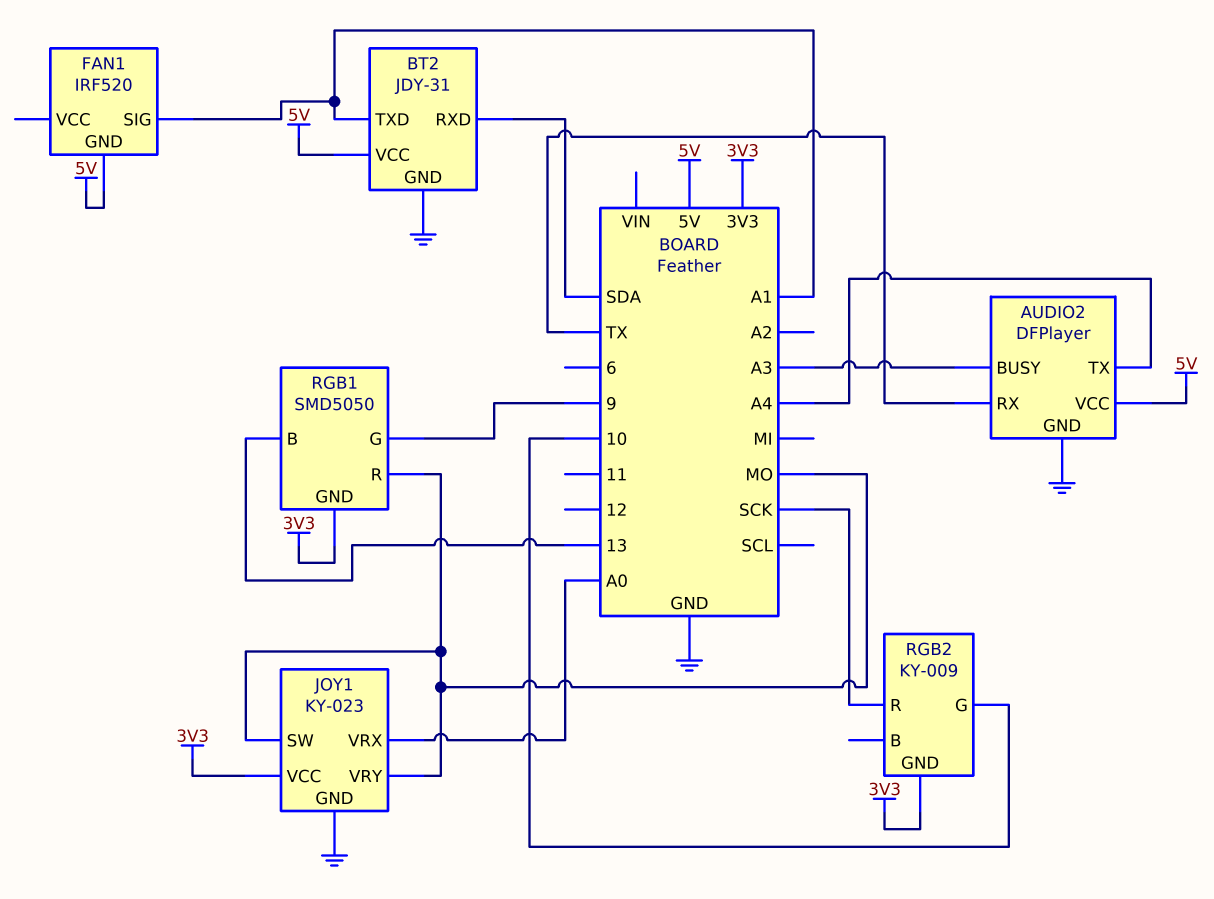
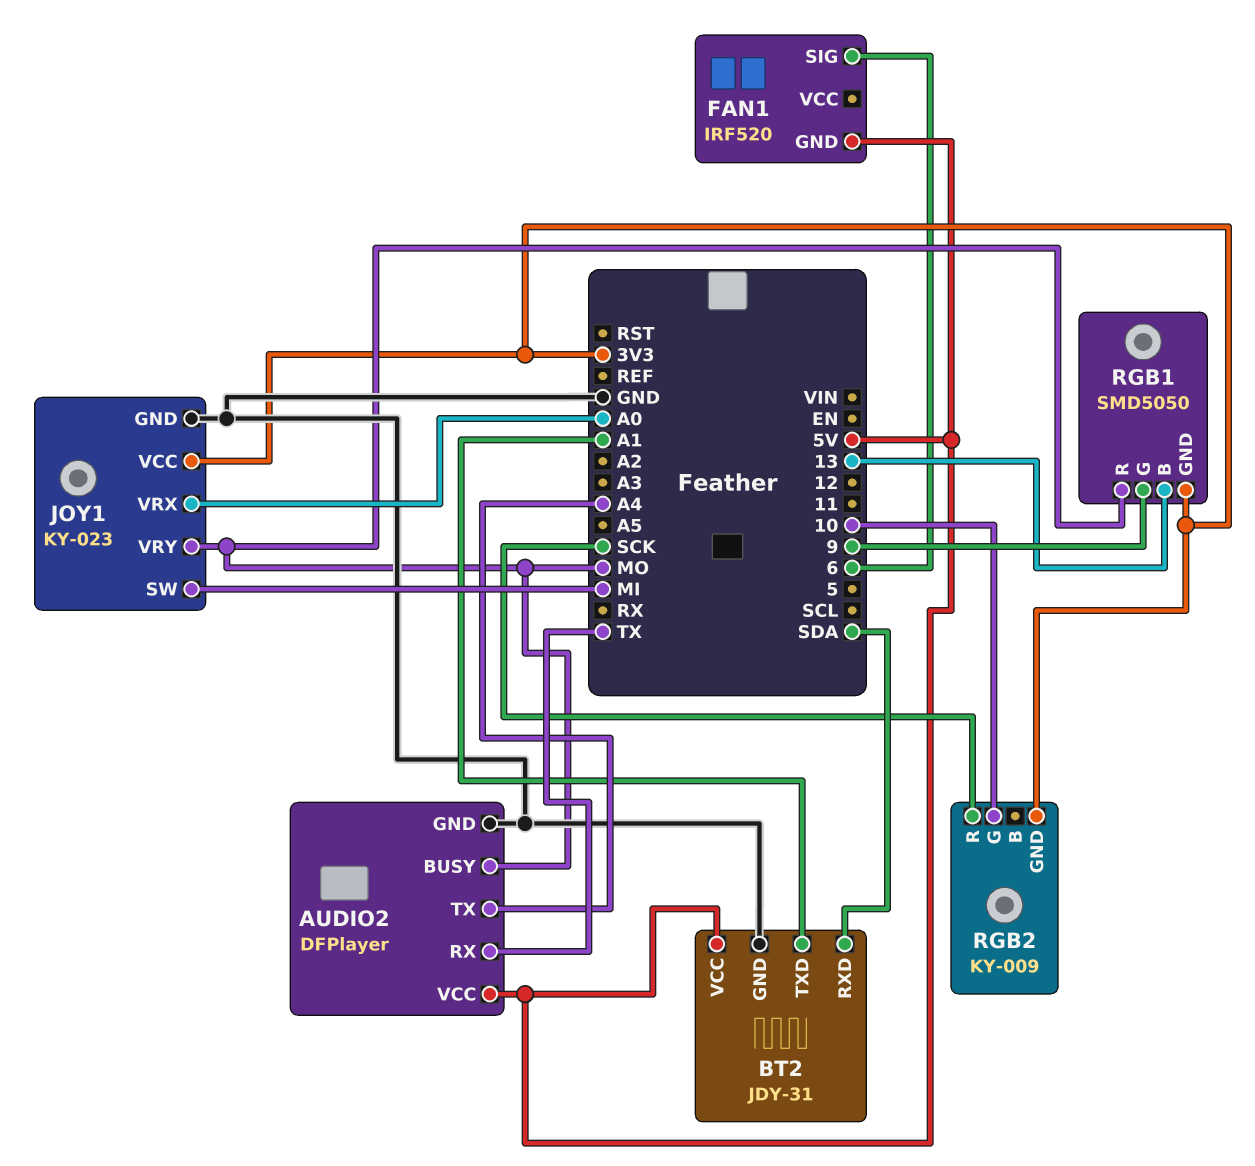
AUDIO2 pin BUSY: A3 -> MO
FAN1 pin SIG: A1 -> 6
JOY1 pin SW: MO -> MI

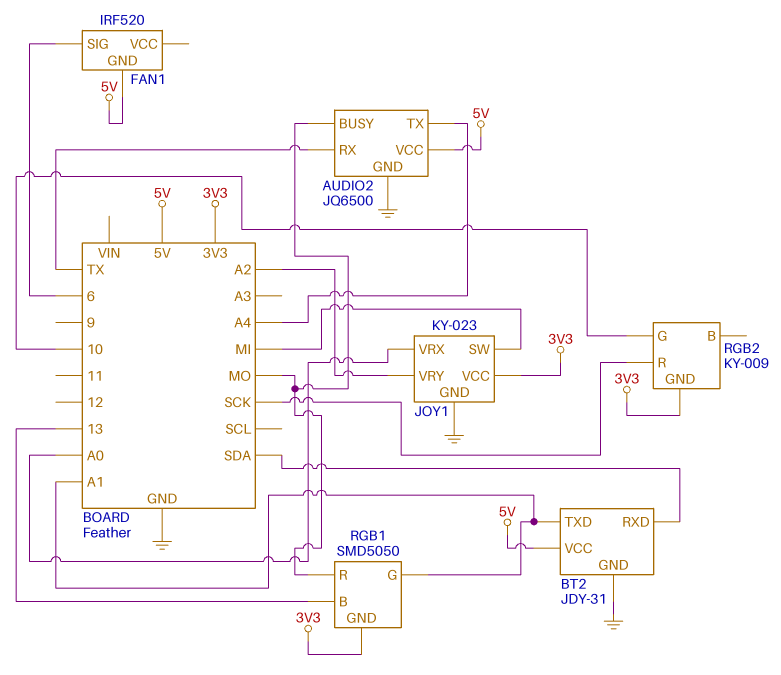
AUDIO2: DFPlayer -> JQ6500
JOY1 pin VRY: MO -> A2
RGB1 pin G: 9 -> A1

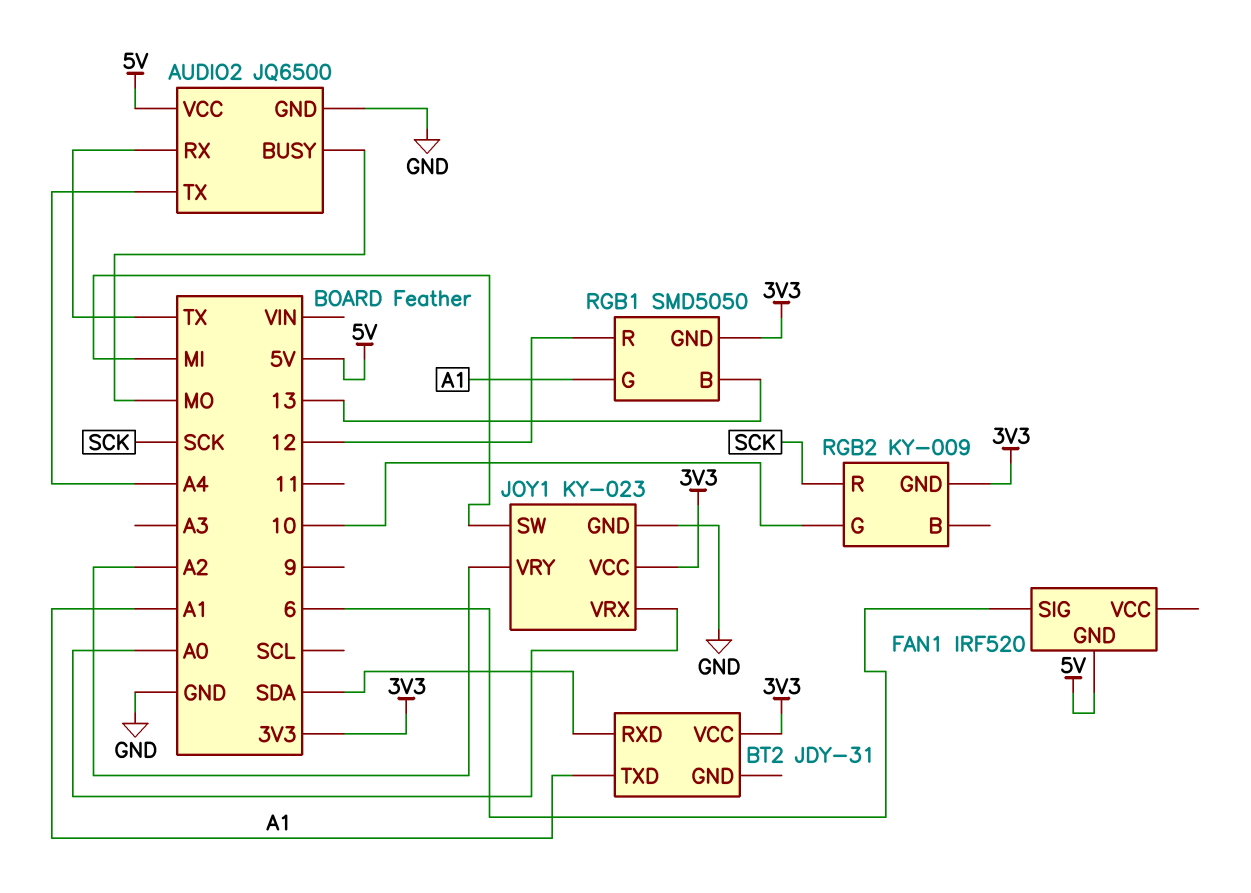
BT2 pin GND: GND -> none
BT2 pin VCC: 5V -> 3V3
RGB1 pin R: MO -> 12

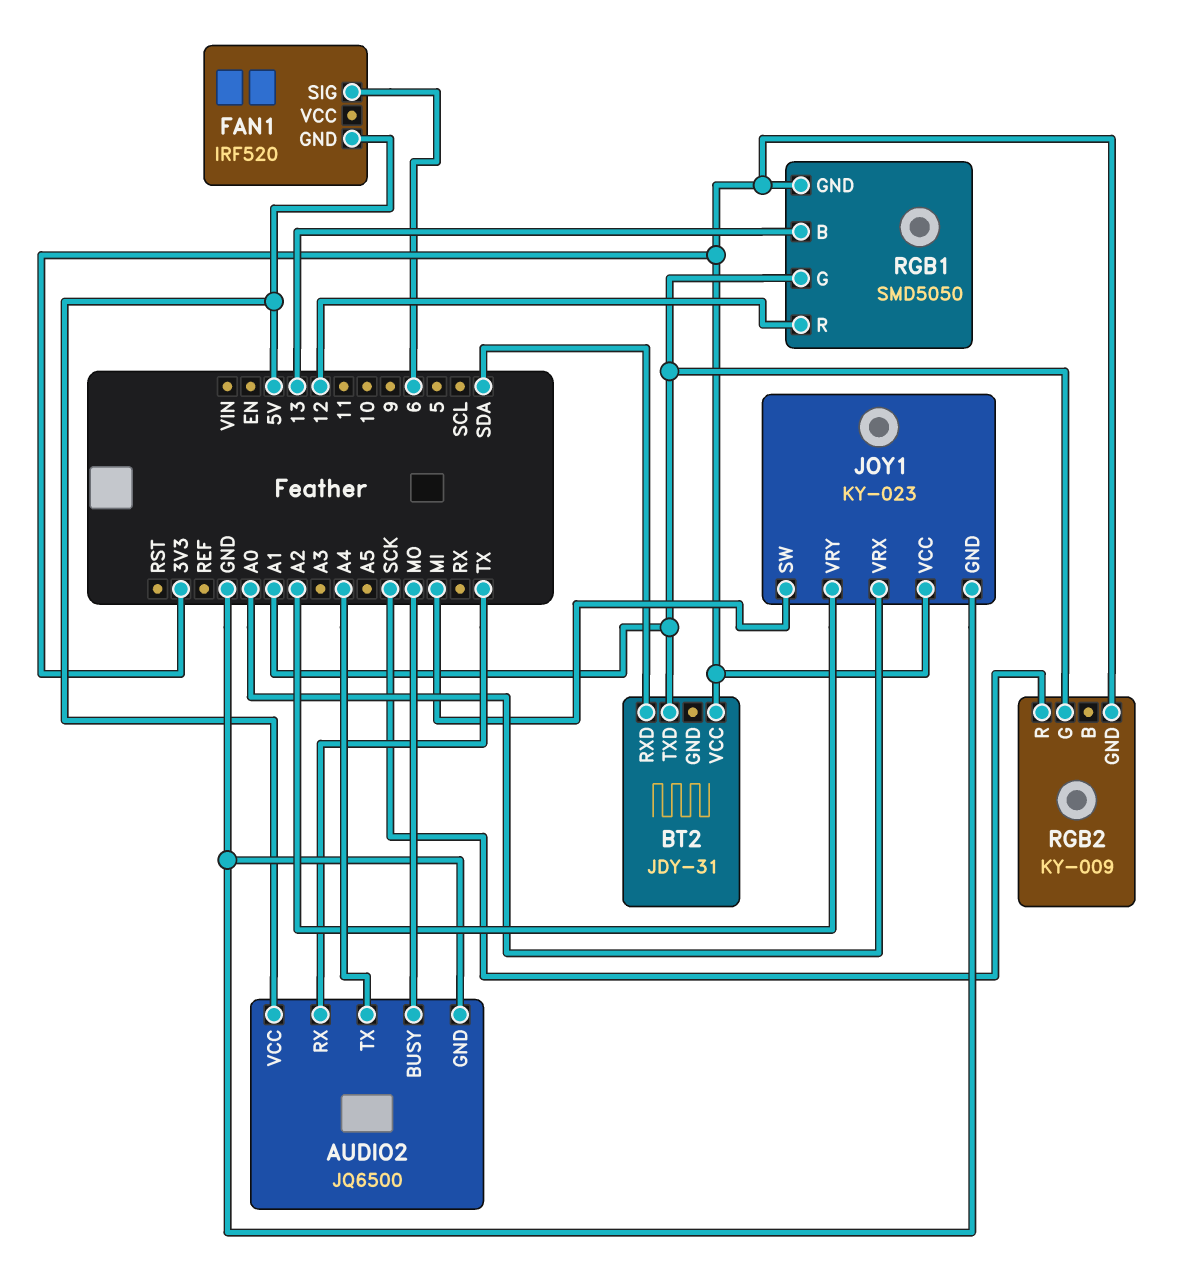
RGB2 pin G: 10 -> A1

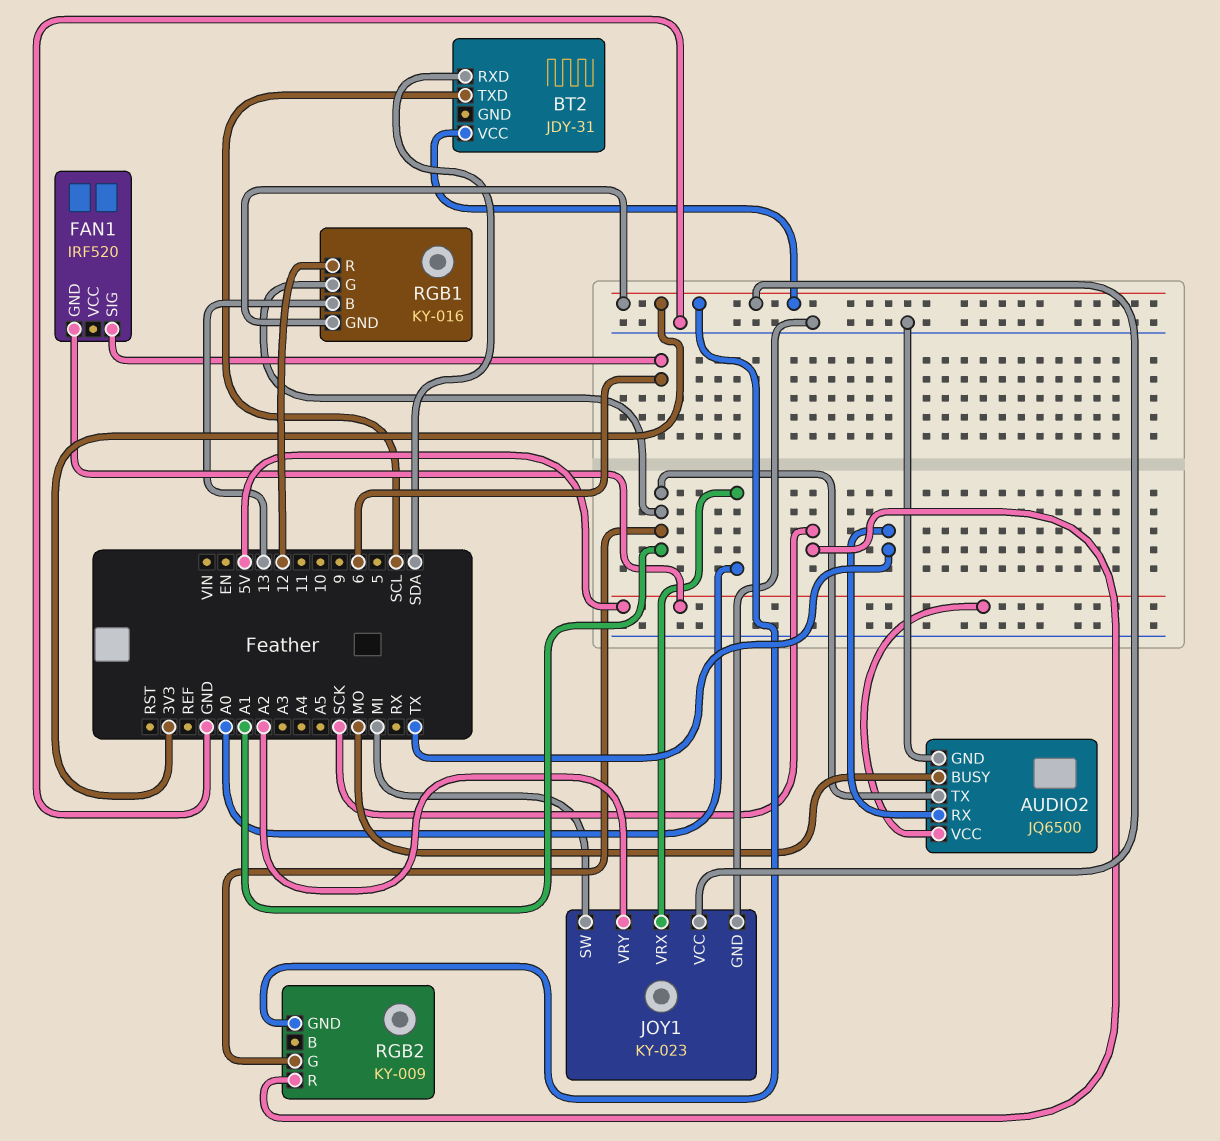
AUDIO2 pin TX: A4 -> A1
BT2 pin TXD: A1 -> SCL
RGB1: SMD5050 -> KY-016

